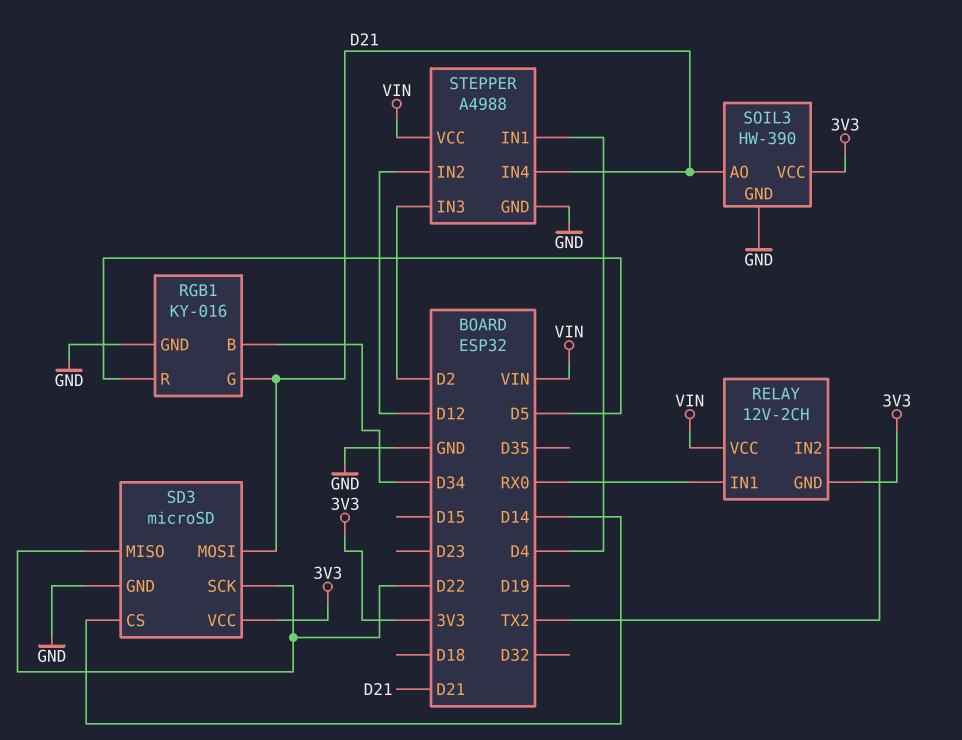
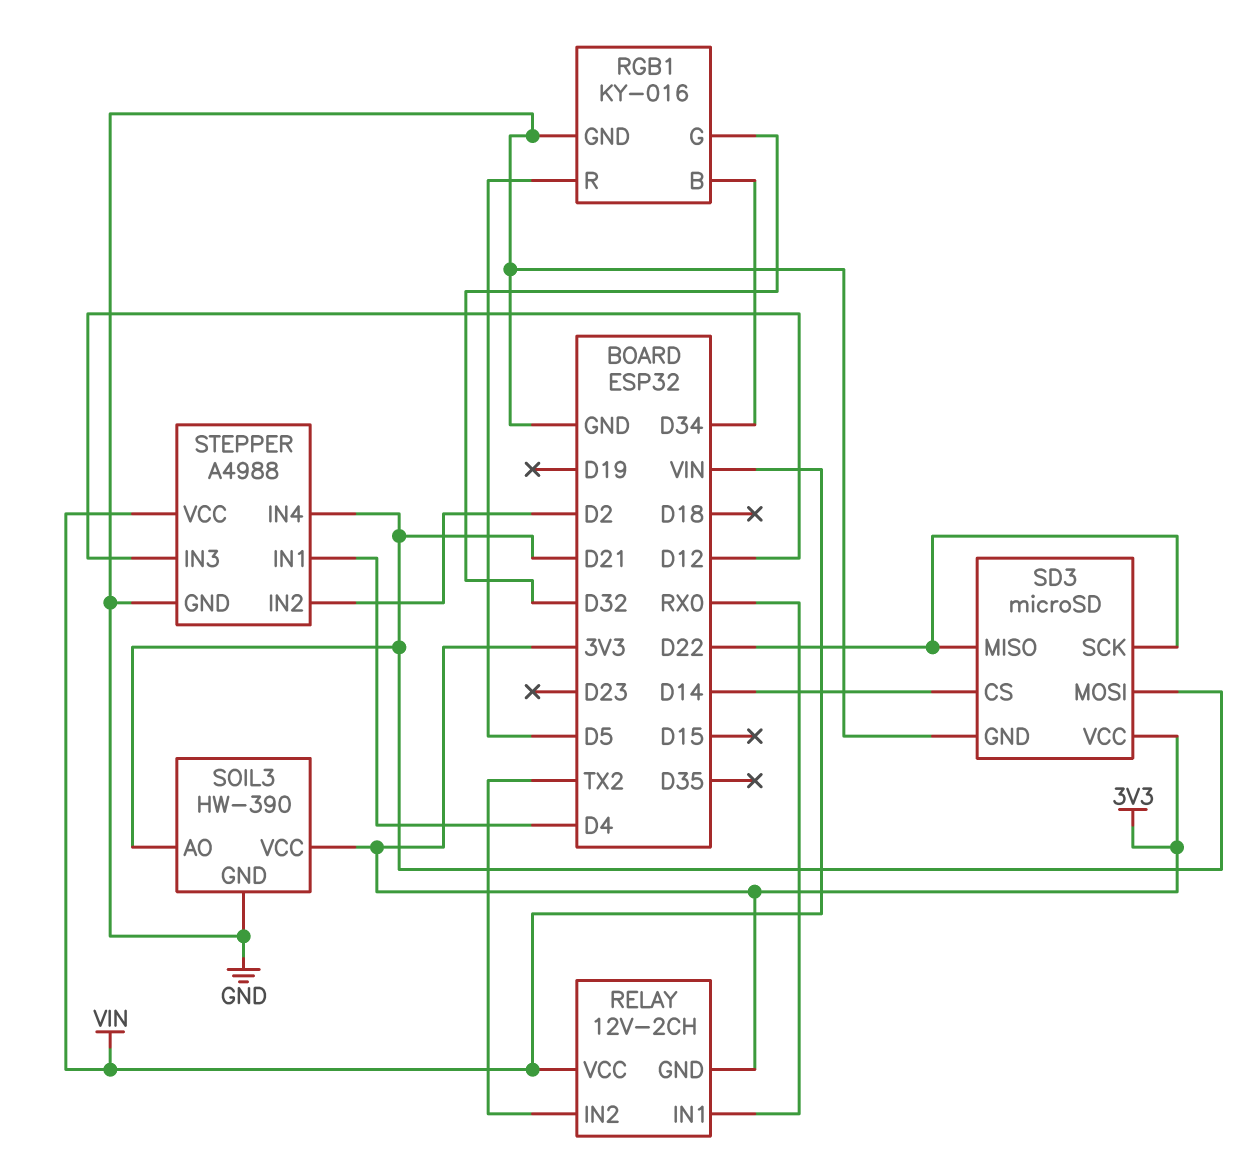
RGB1 pin G: D21 -> D32
STEPPER pin IN2: D12 -> D2
STEPPER pin IN3: D2 -> D12

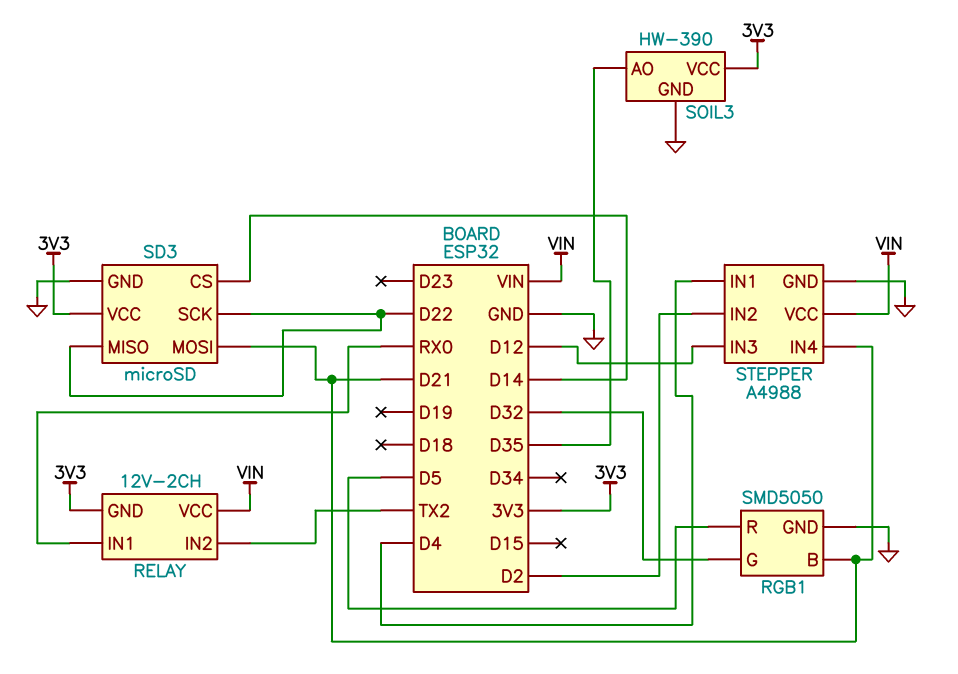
RGB1: KY-016 -> SMD5050
RGB1 pin B: D34 -> D21
SOIL3 pin AO: D21 -> D35

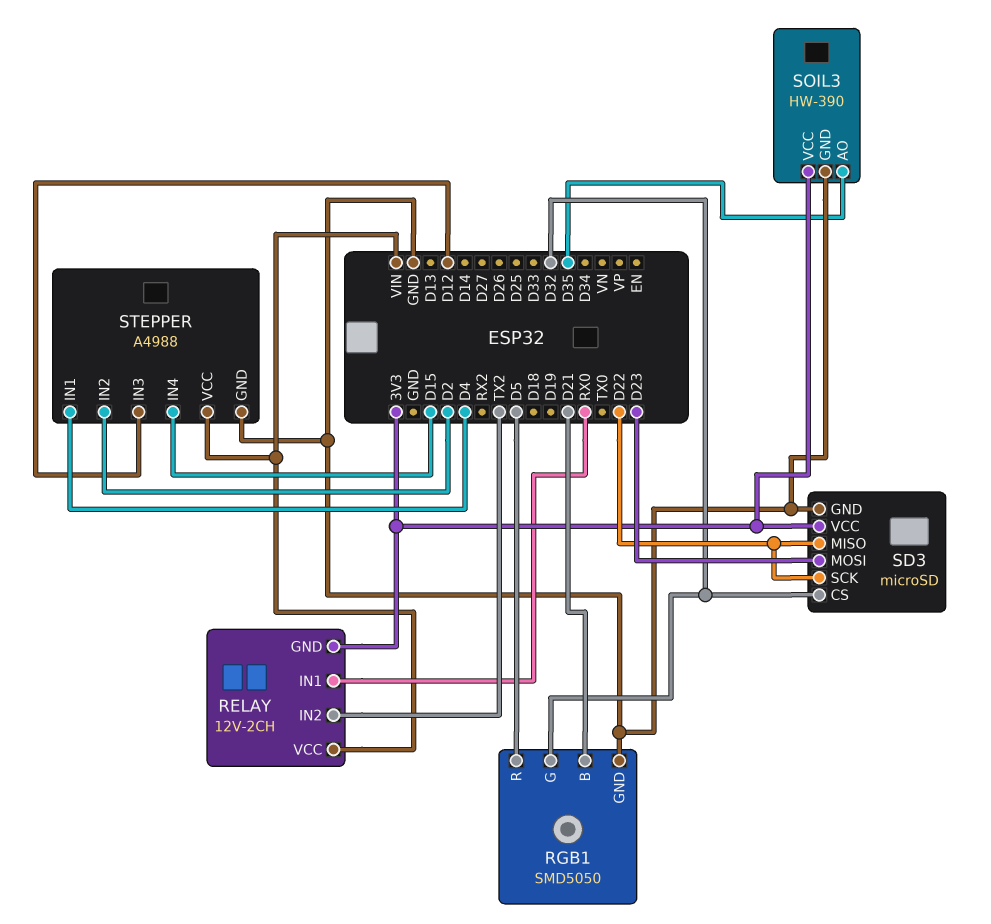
SD3 pin CS: D14 -> D32
SD3 pin MOSI: D21 -> D23
STEPPER pin IN4: D21 -> D15

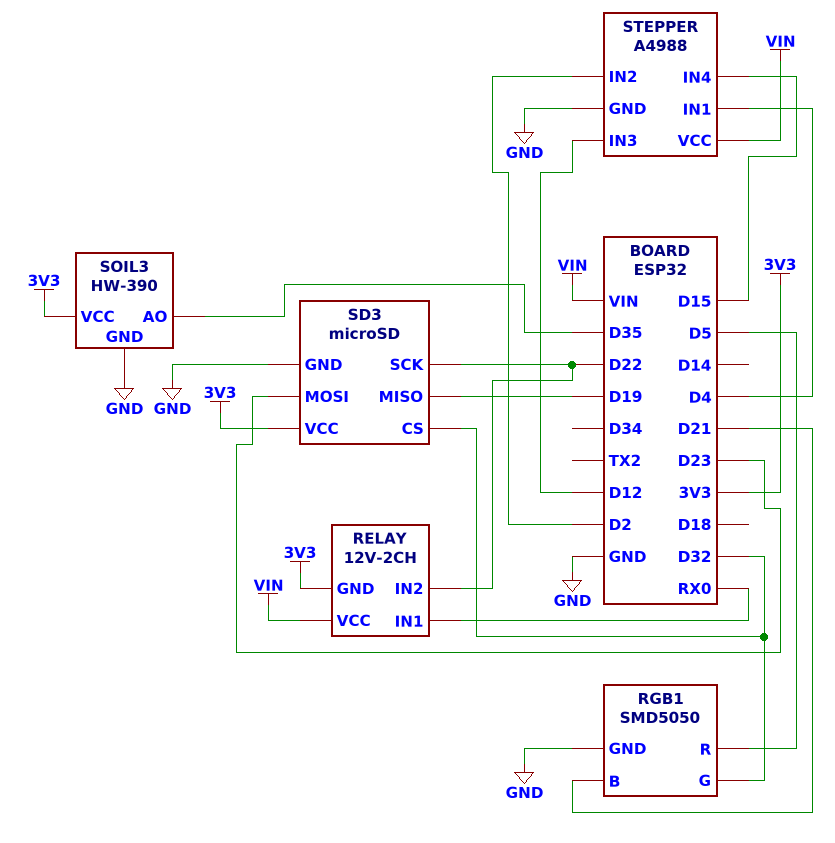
RELAY pin IN2: TX2 -> D22
SD3 pin MISO: D22 -> D19

